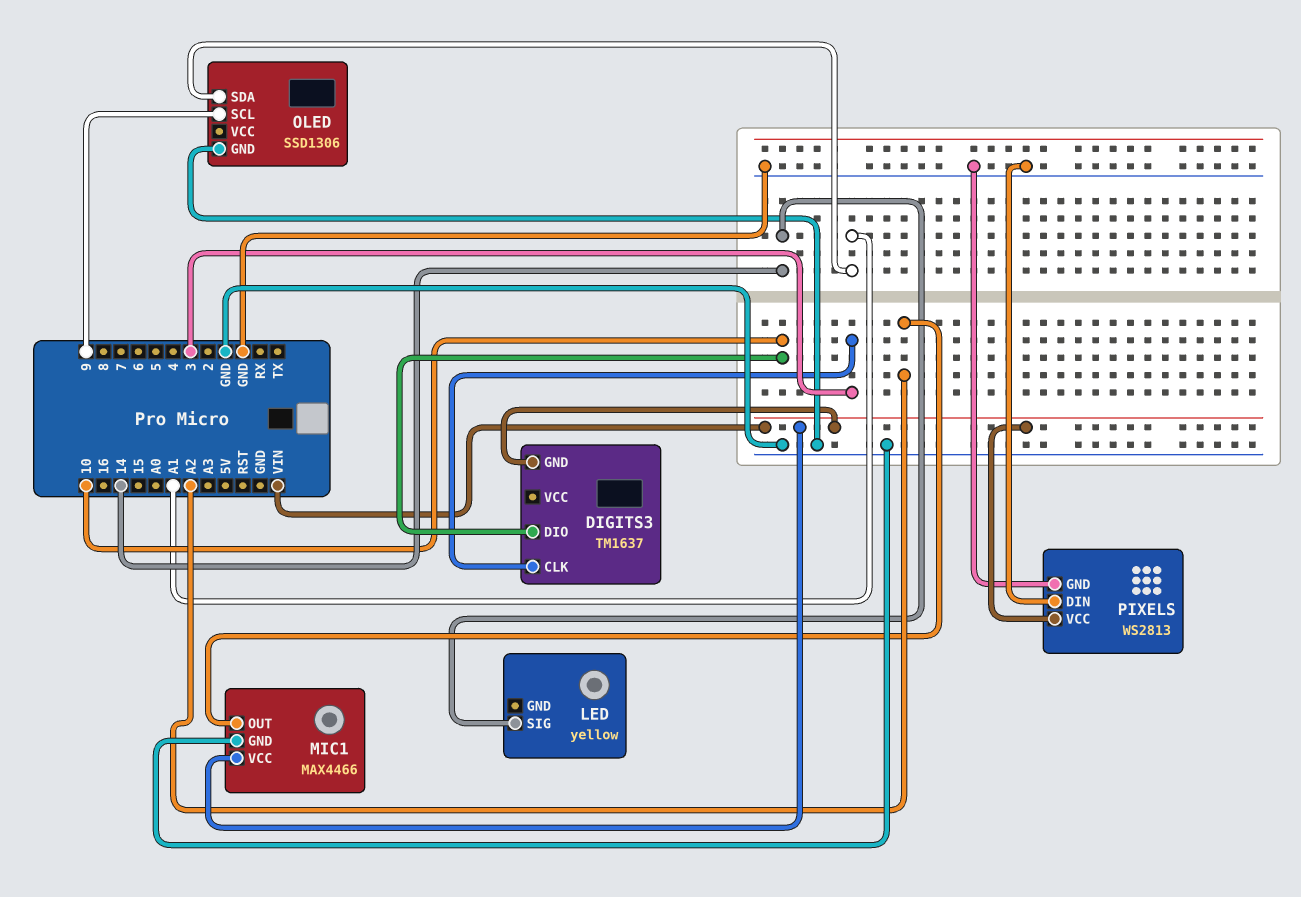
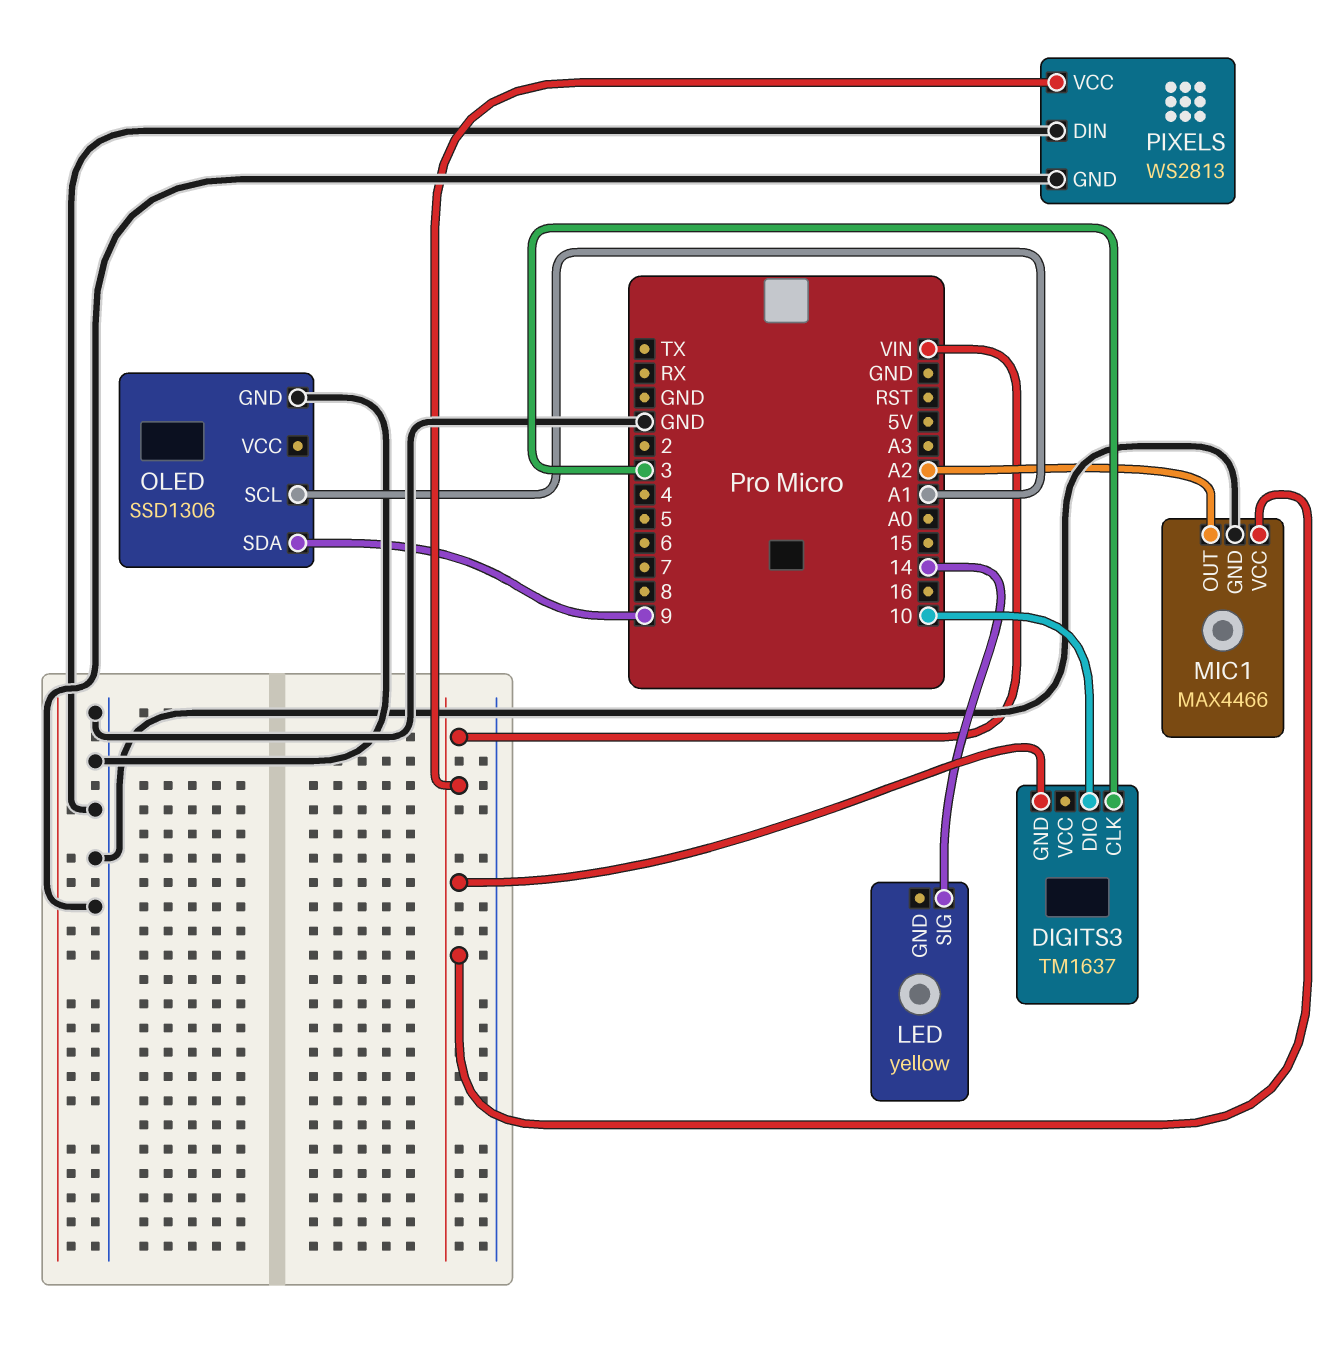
OLED pin SCL: 9 -> A1
OLED pin SDA: A1 -> 9

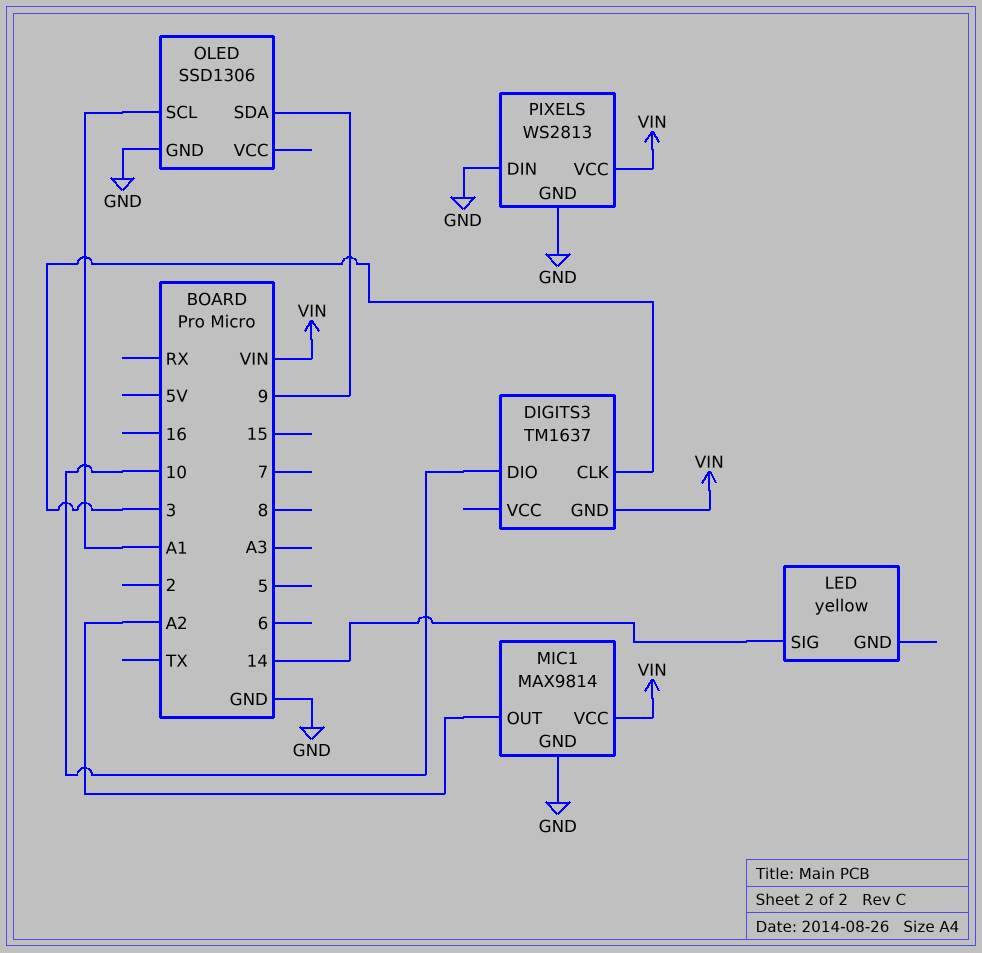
MIC1: MAX4466 -> MAX9814

